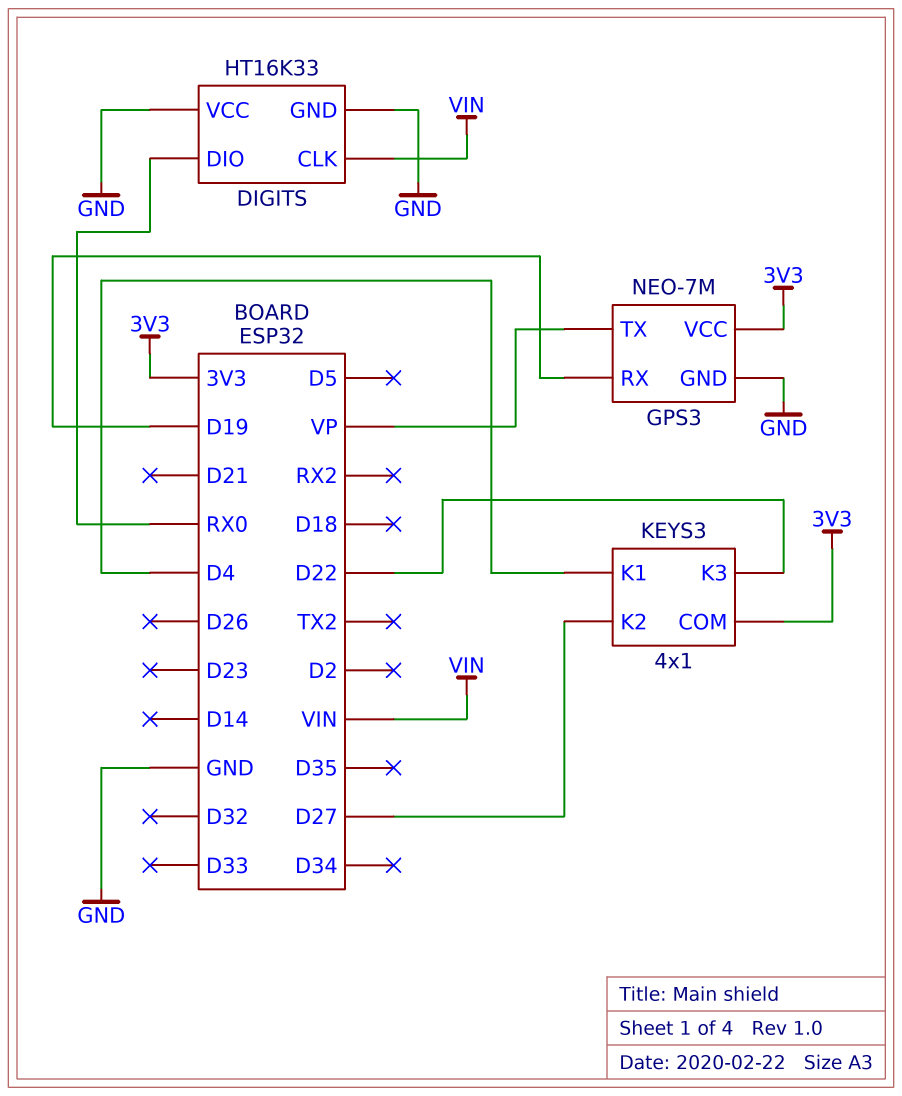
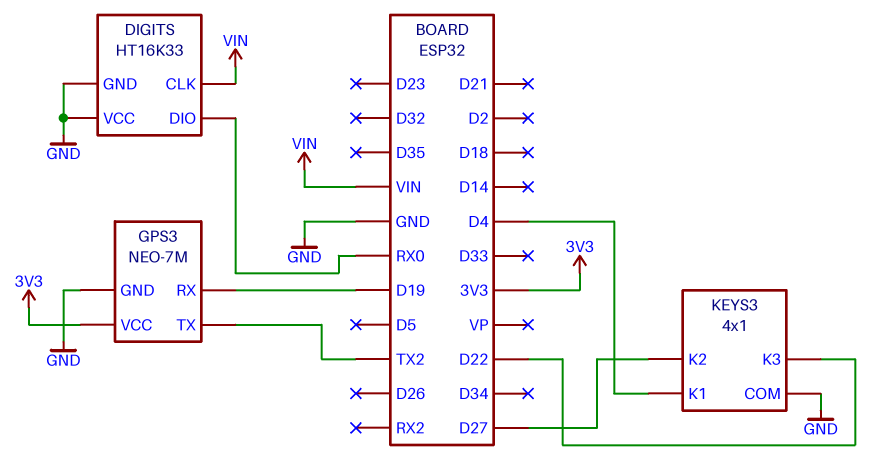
GPS3 pin TX: VP -> TX2
KEYS3 pin COM: 3V3 -> GND

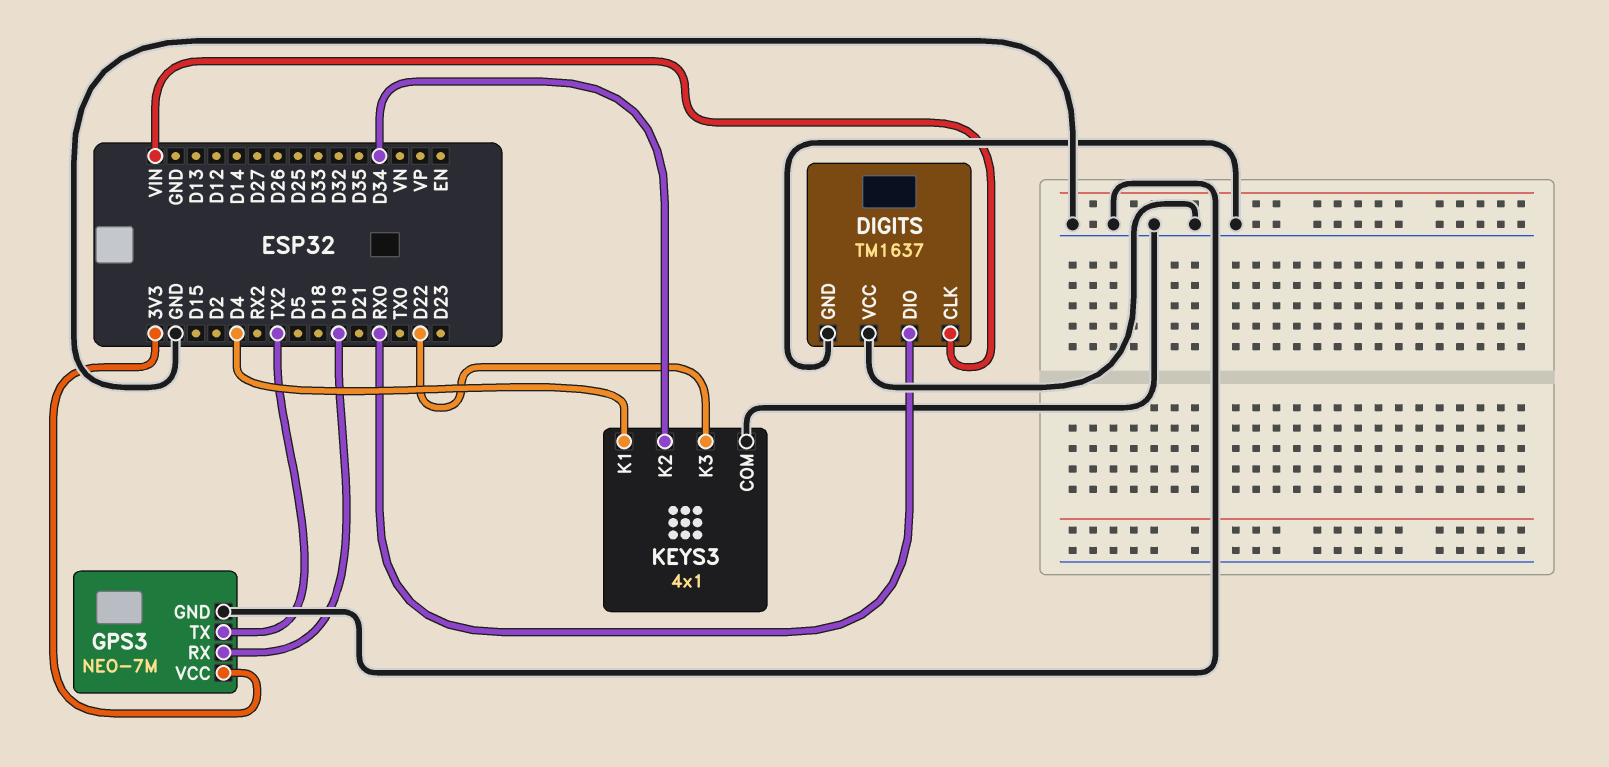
DIGITS: HT16K33 -> TM1637
KEYS3 pin K2: D27 -> D34

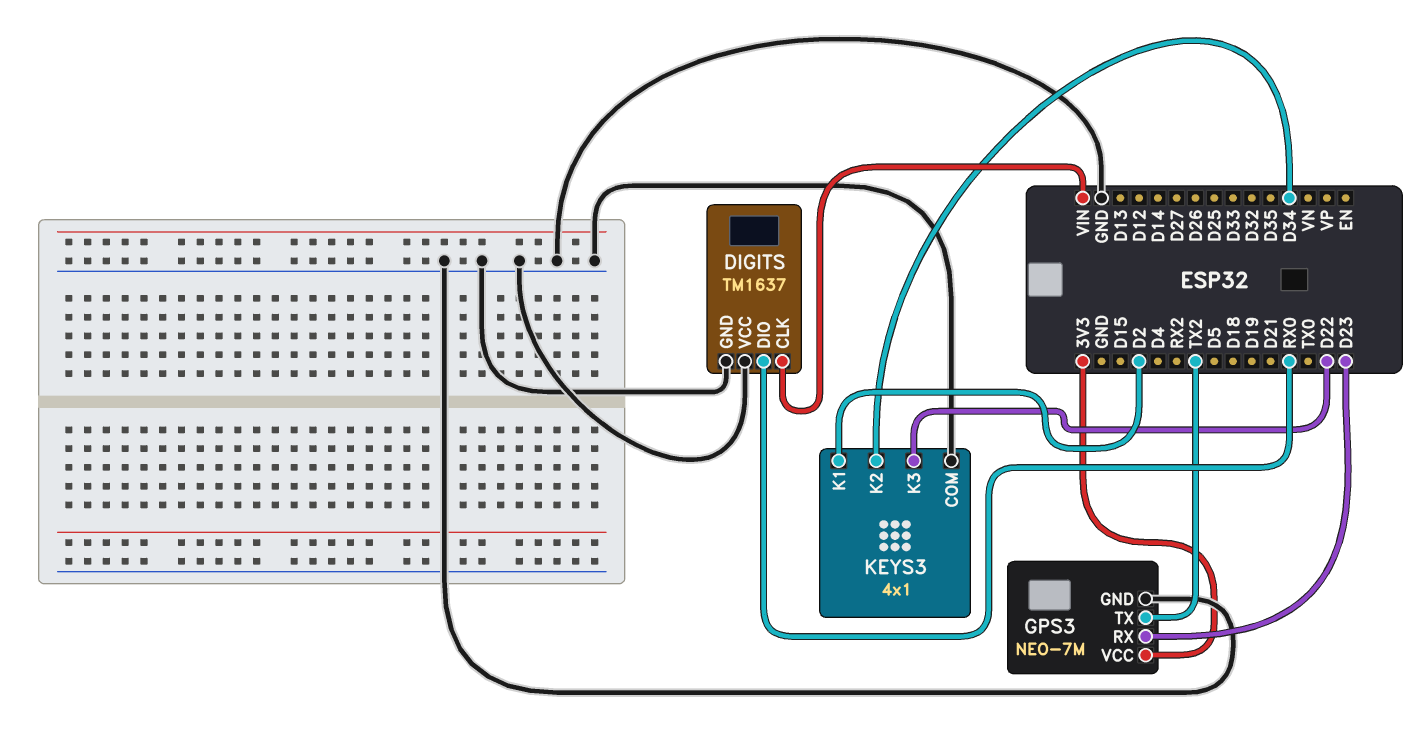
GPS3 pin RX: D19 -> D23
KEYS3 pin K1: D4 -> D2

